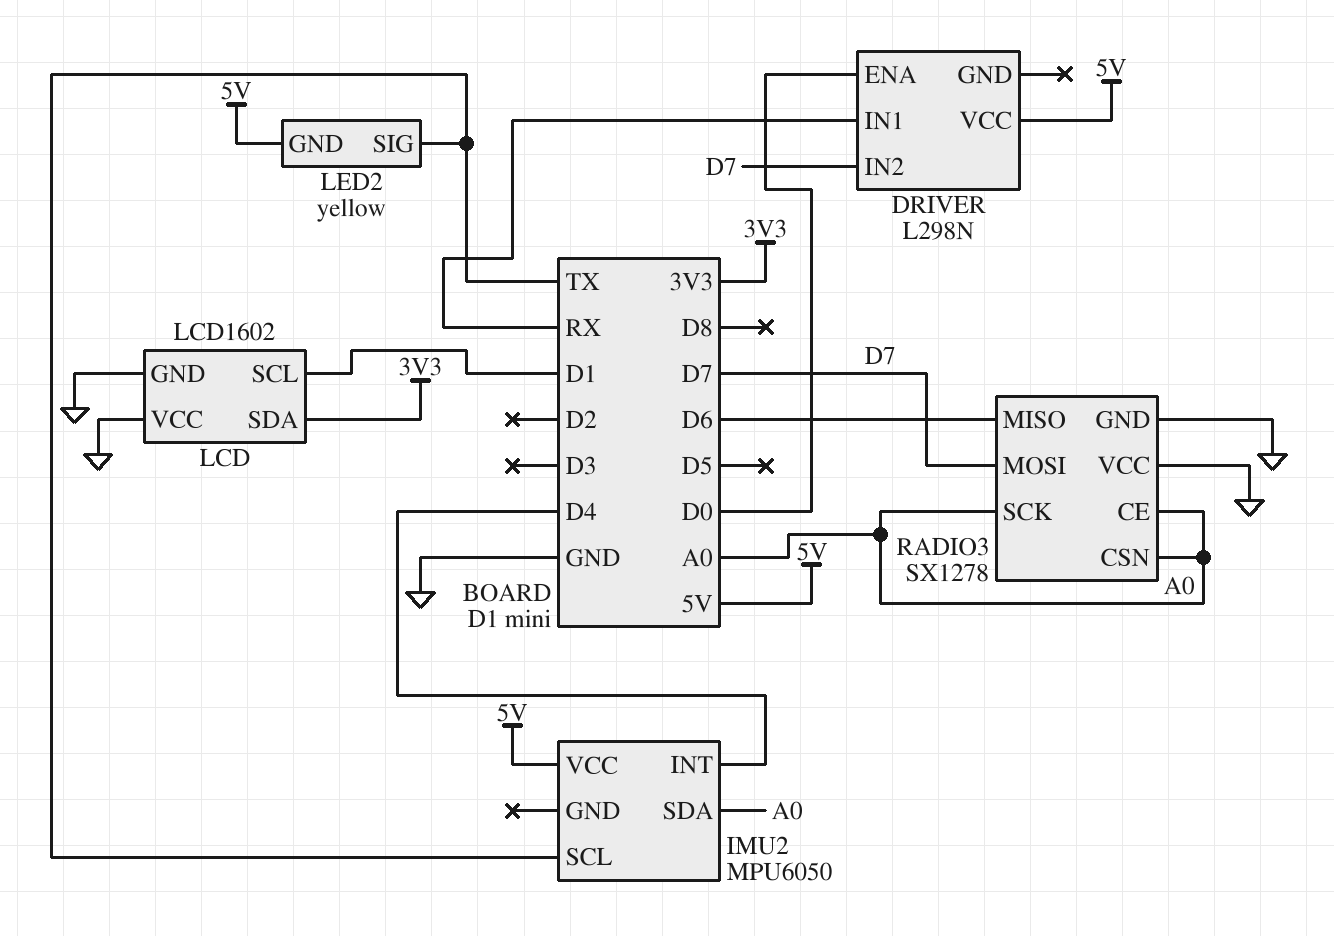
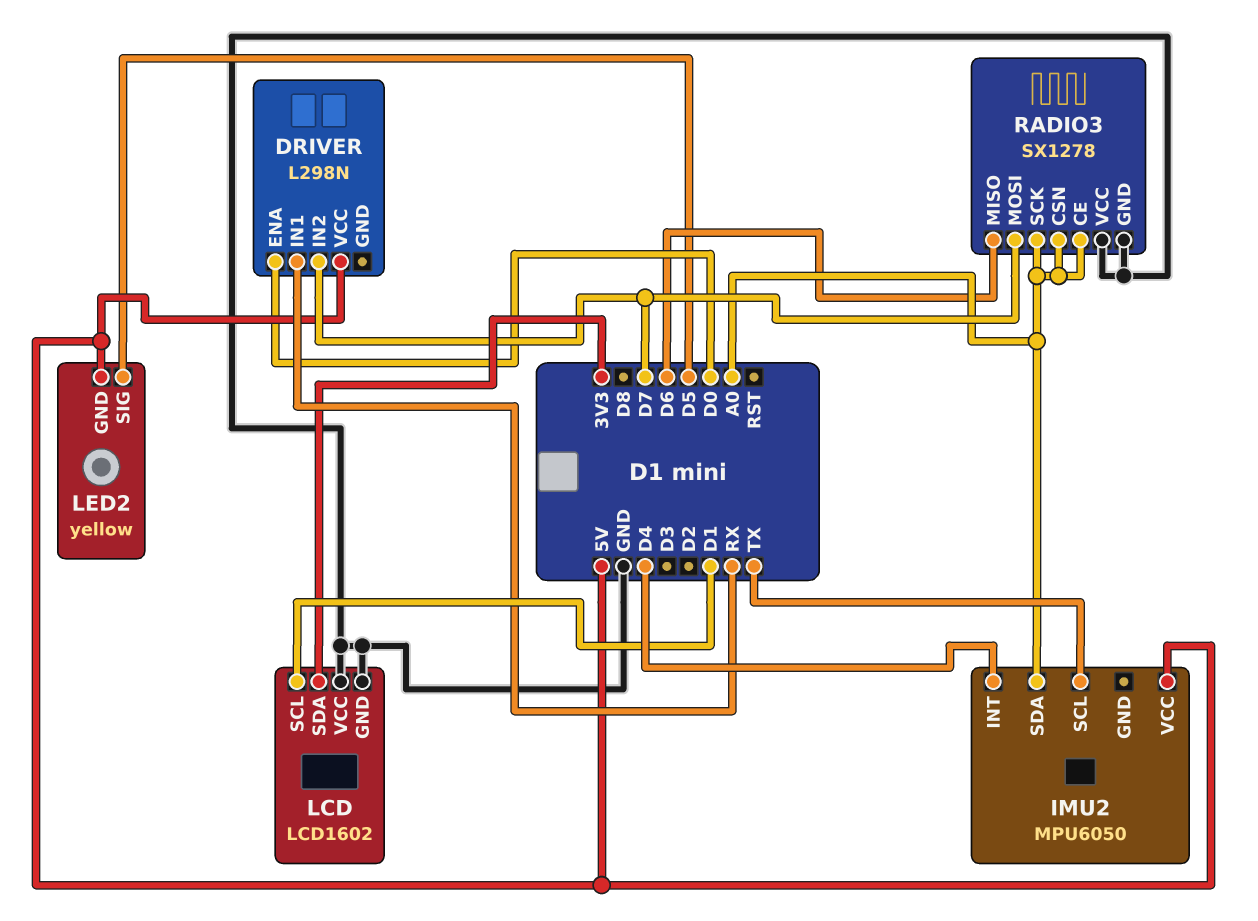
LED2 pin SIG: TX -> D5

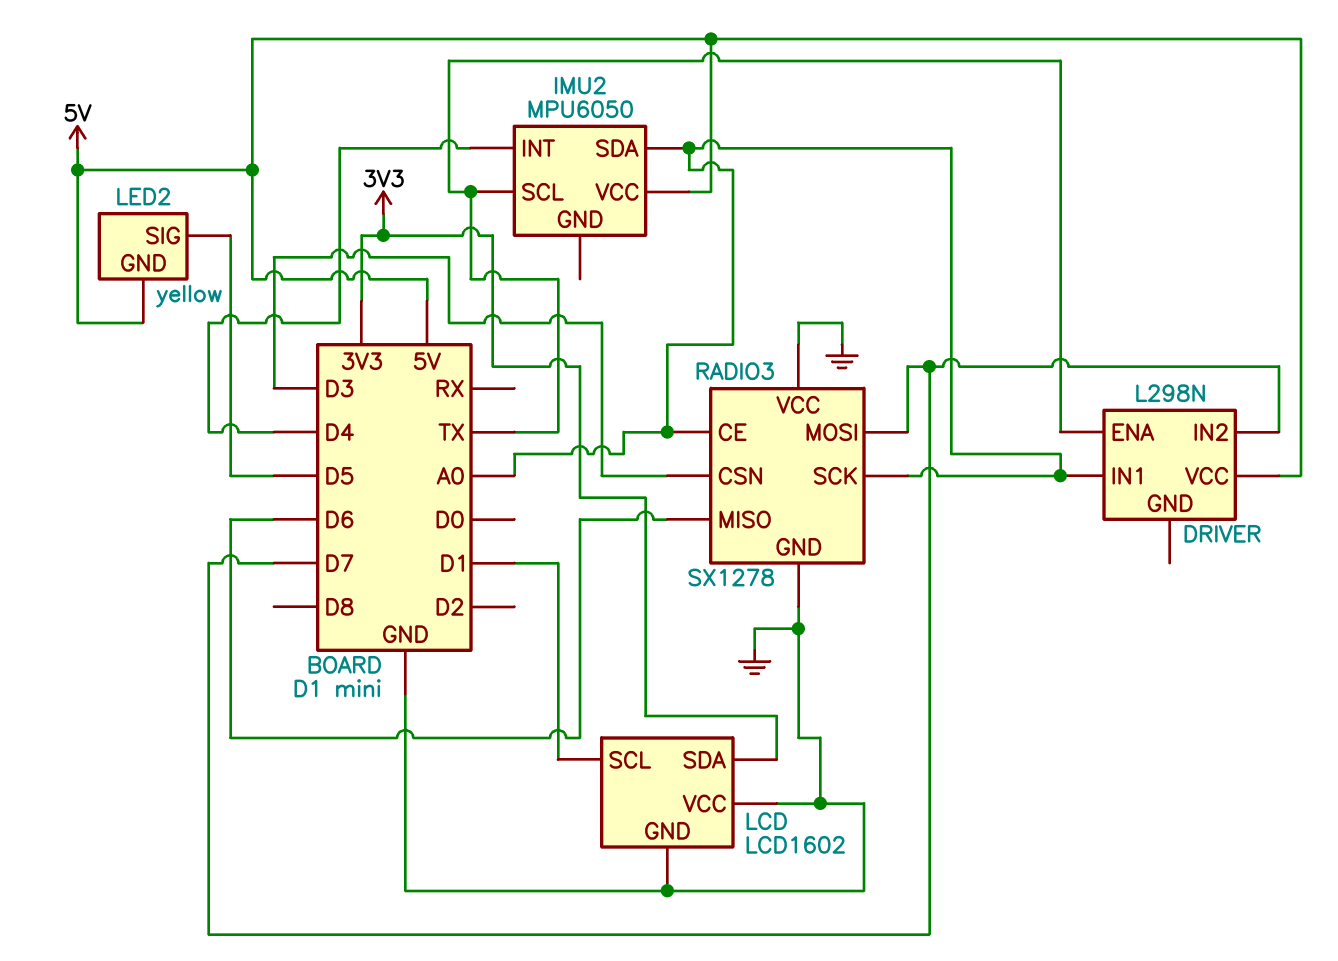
DRIVER pin ENA: D0 -> TX
DRIVER pin IN1: RX -> A0
RADIO3 pin CSN: A0 -> D3

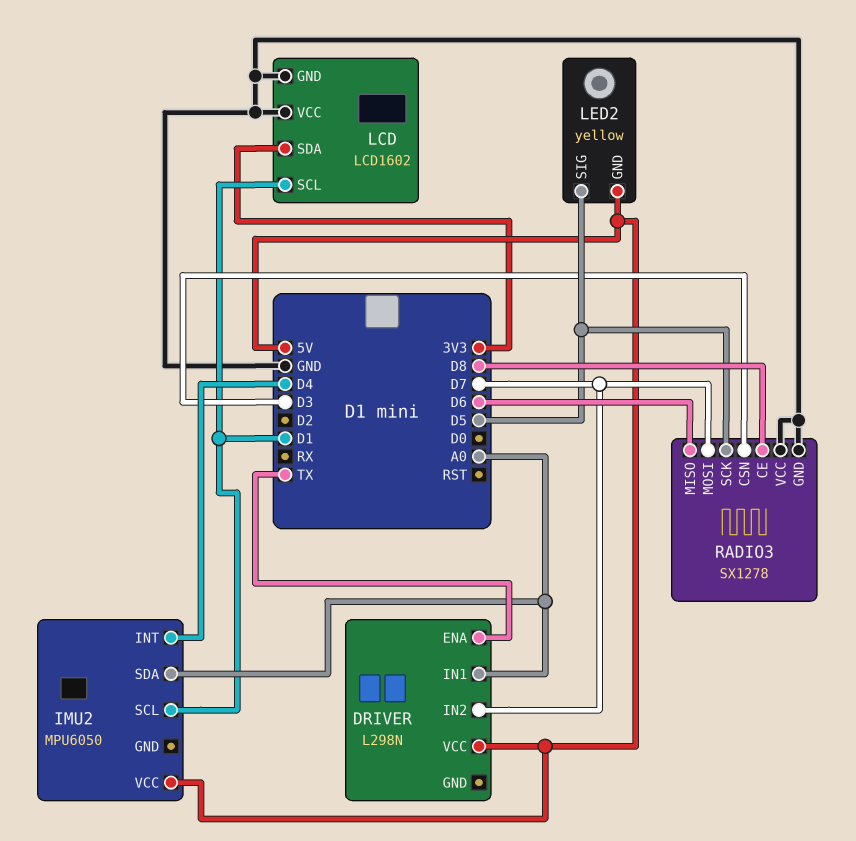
IMU2 pin SCL: TX -> D1
RADIO3 pin CE: A0 -> D8
RADIO3 pin SCK: A0 -> D5

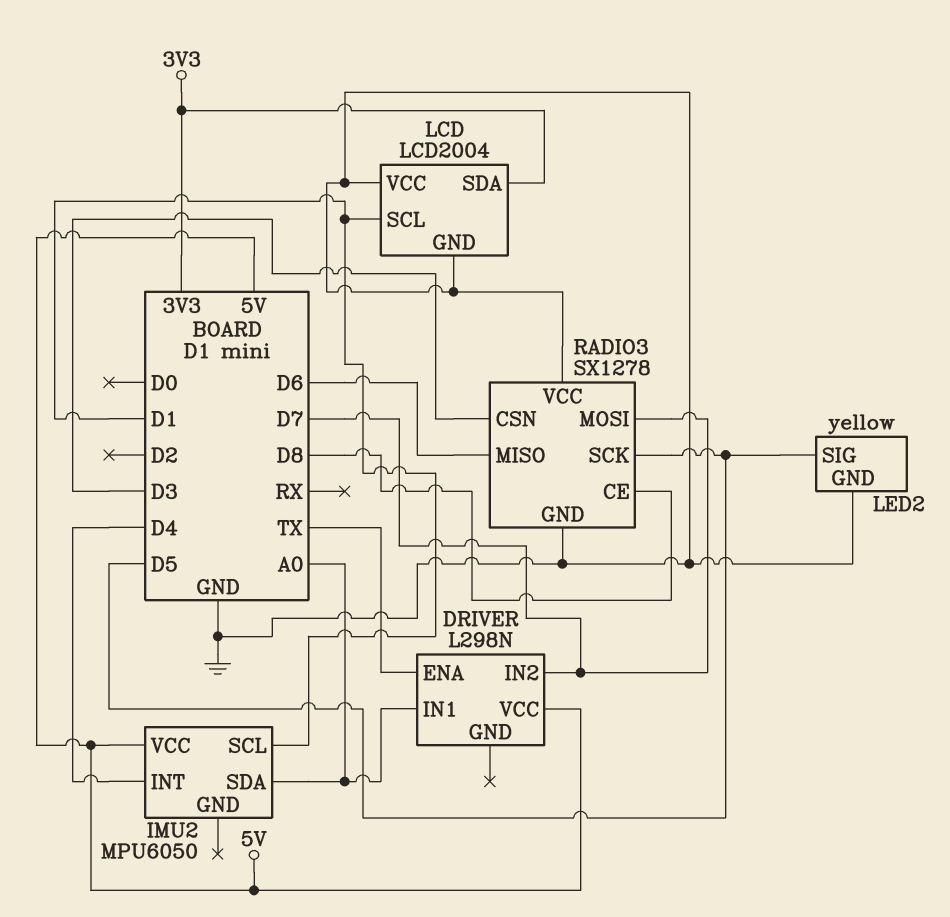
LCD: LCD1602 -> LCD2004
LED2 pin GND: 5V -> GND

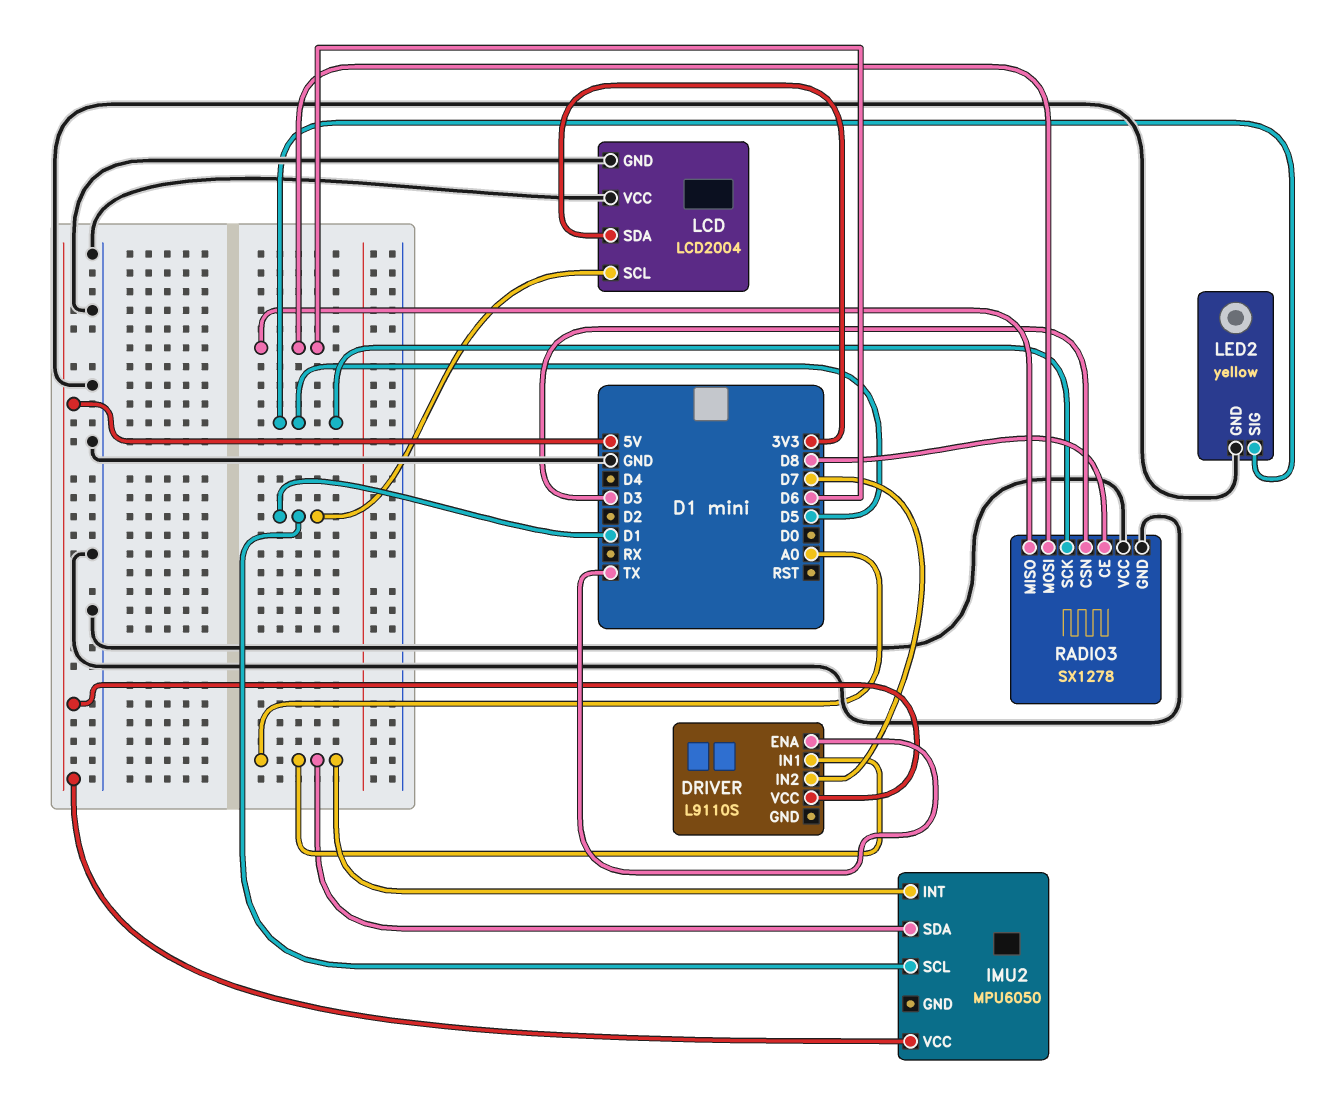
DRIVER: L298N -> L9110S
IMU2 pin INT: D4 -> A0
RADIO3 pin MOSI: D7 -> D6

